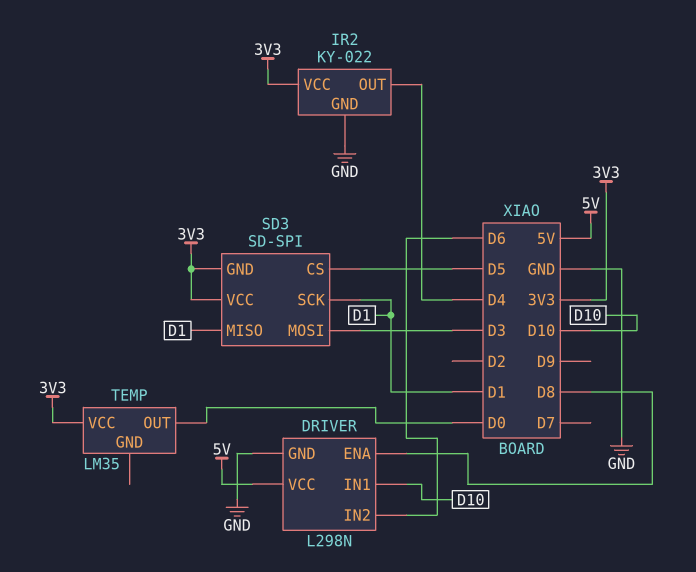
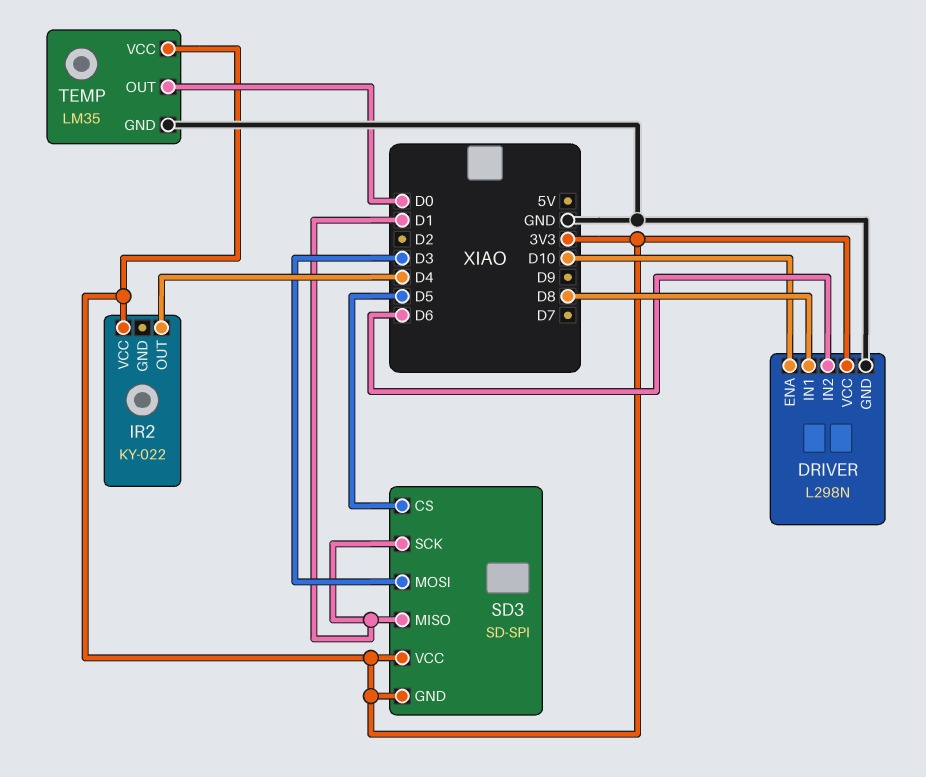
DRIVER pin ENA: D8 -> D10
DRIVER pin IN1: D10 -> D8
DRIVER pin VCC: 5V -> 3V3
IR2 pin GND: GND -> none
TEMP pin GND: none -> GND

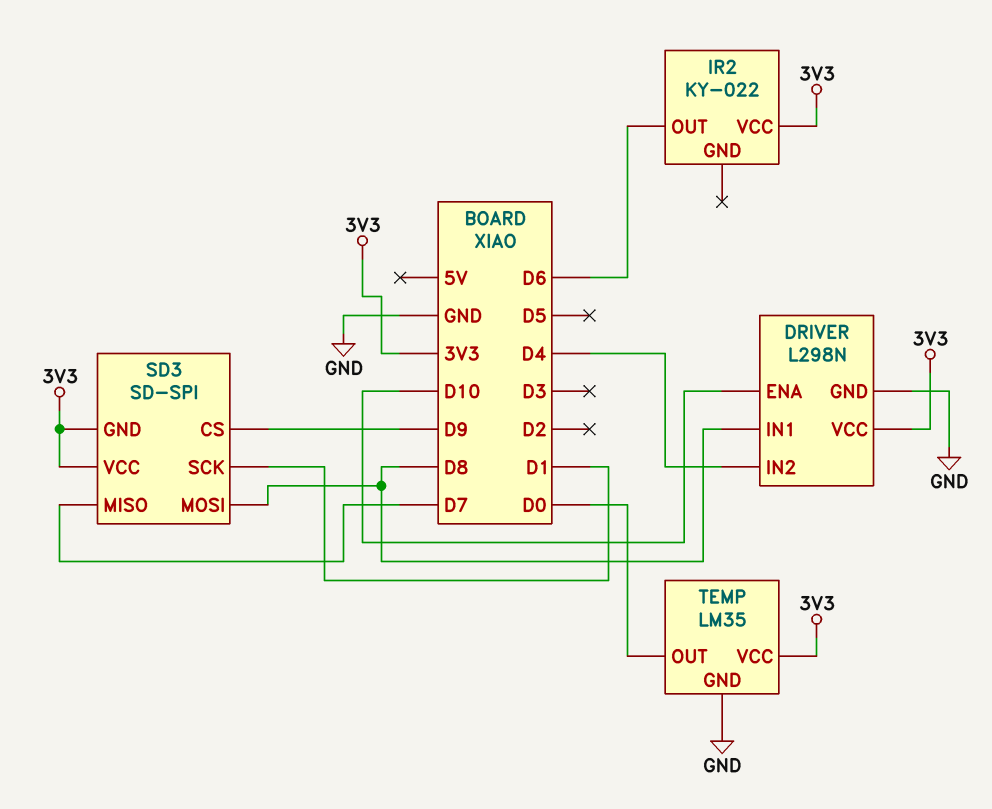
DRIVER pin IN2: D6 -> D4
IR2 pin OUT: D4 -> D6
SD3 pin CS: D5 -> D9
SD3 pin MISO: D1 -> D7
SD3 pin MOSI: D3 -> D8

